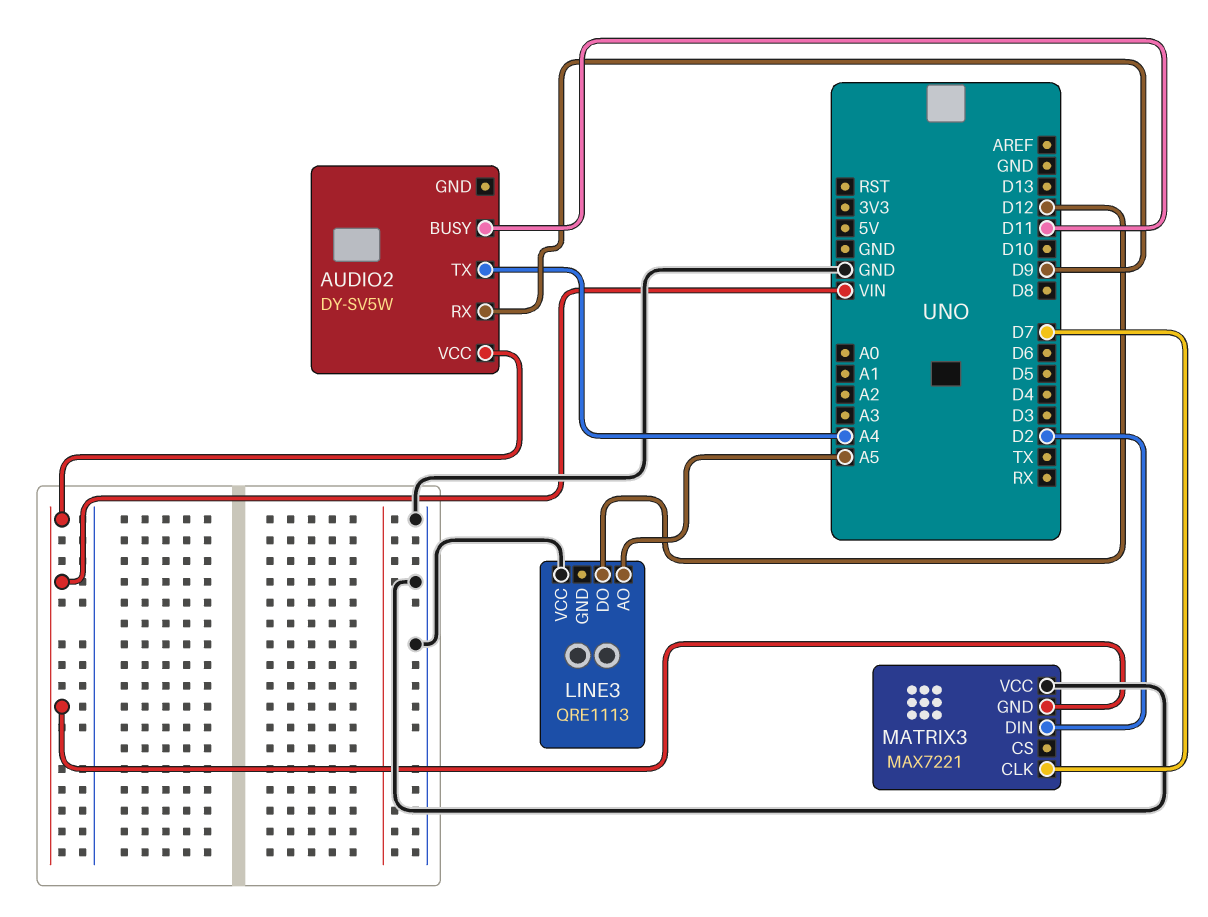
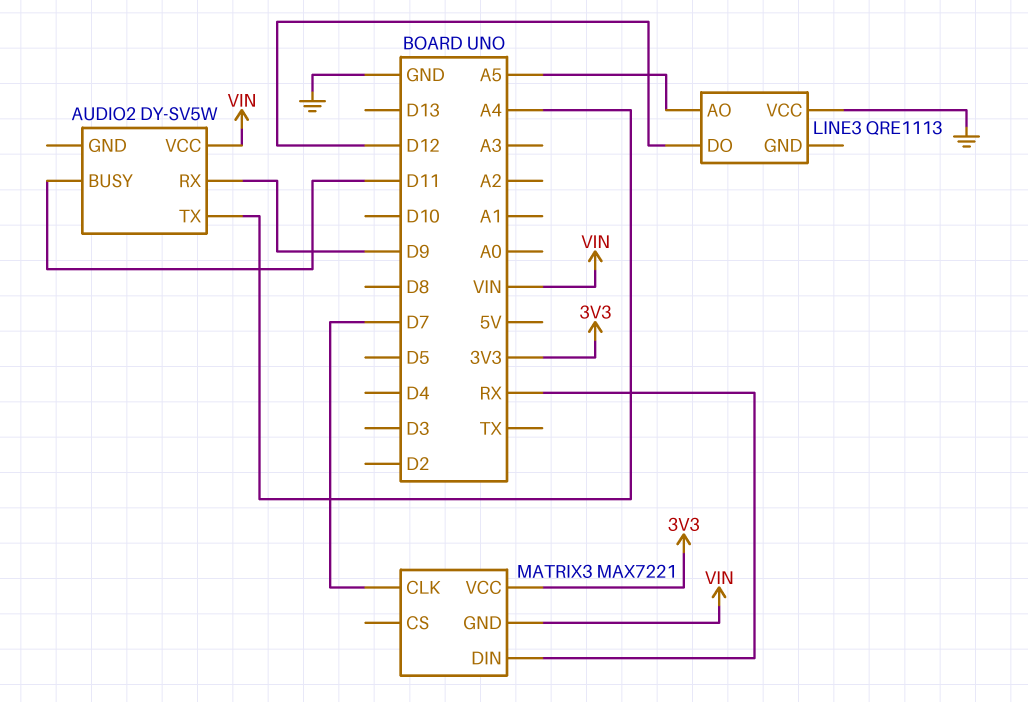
MATRIX3 pin DIN: D2 -> RX
MATRIX3 pin VCC: GND -> 3V3

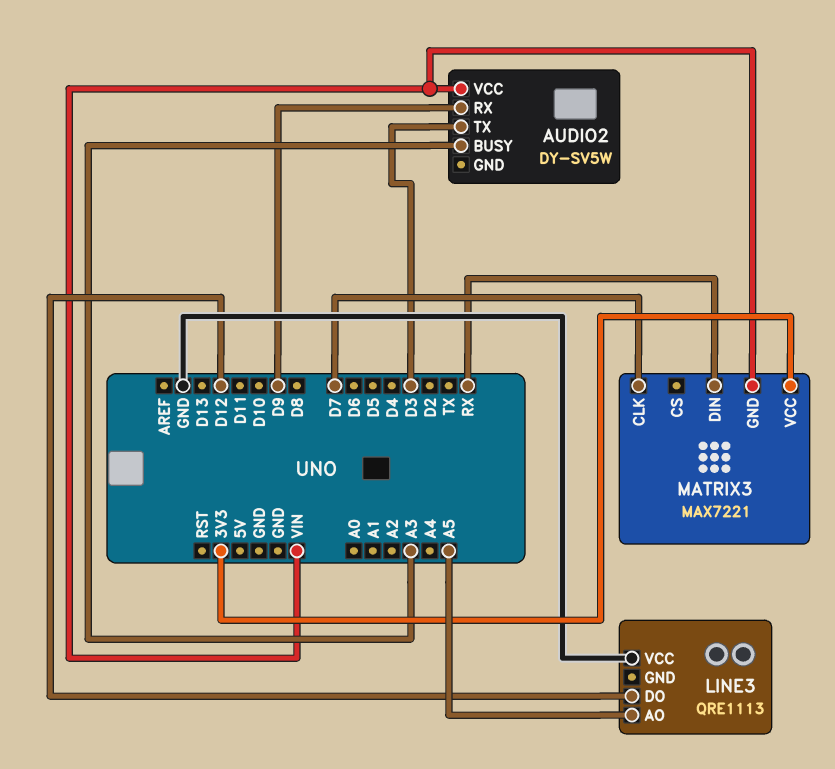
AUDIO2 pin BUSY: D11 -> A3
AUDIO2 pin TX: A4 -> D3

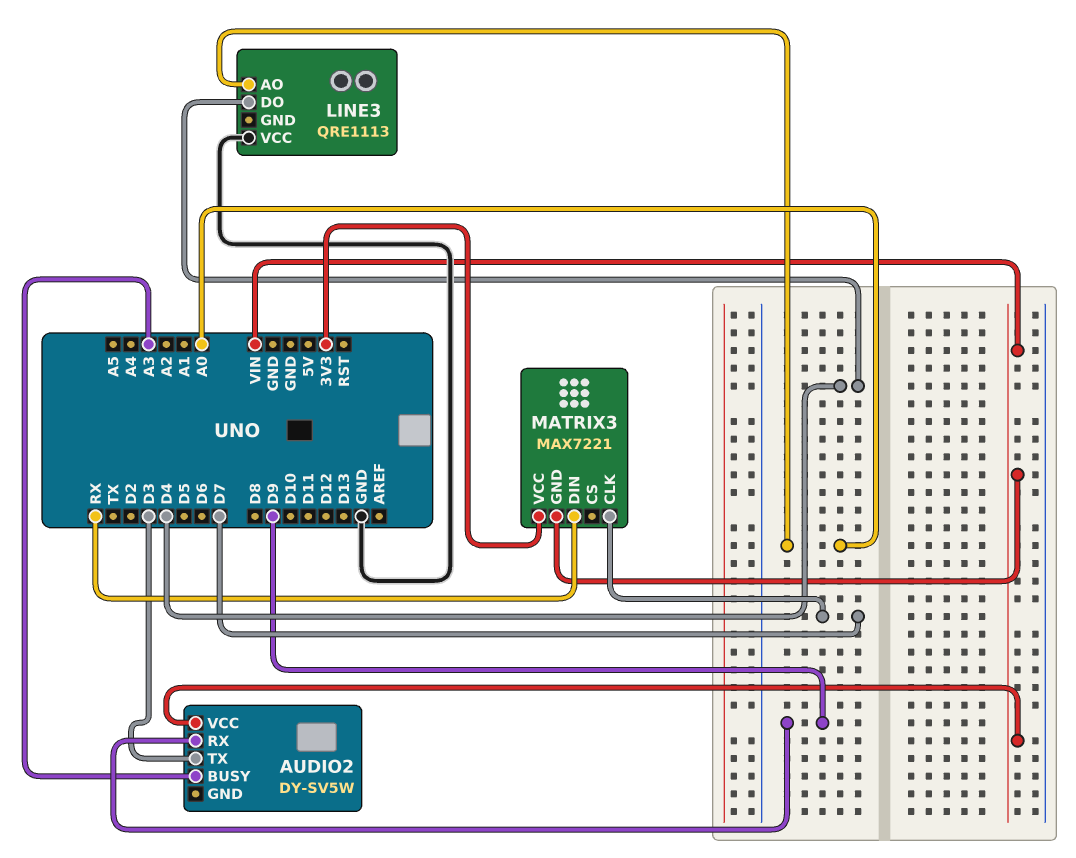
LINE3 pin AO: A5 -> A0
LINE3 pin DO: D12 -> D4

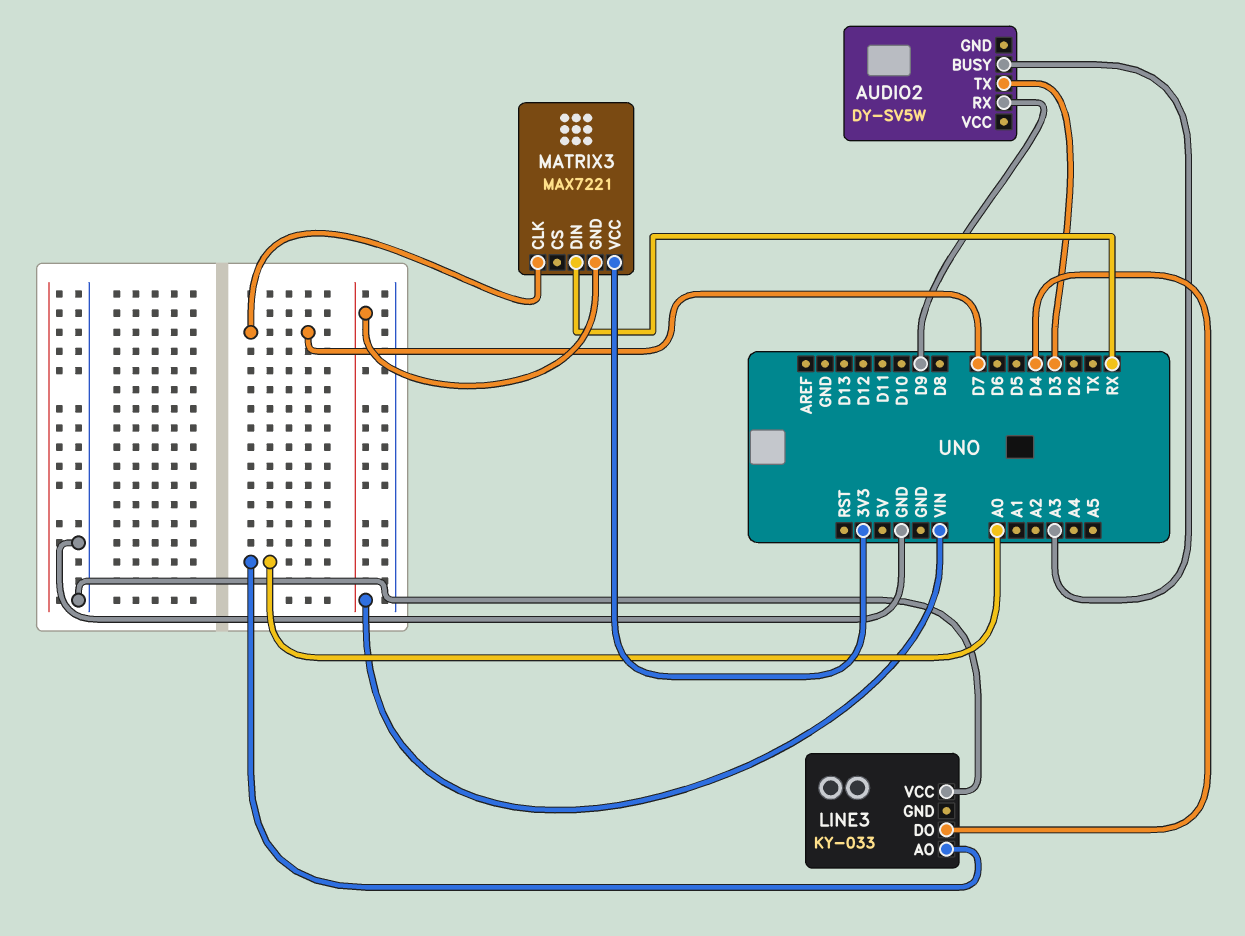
AUDIO2 pin VCC: VIN -> none
LINE3: QRE1113 -> KY-033

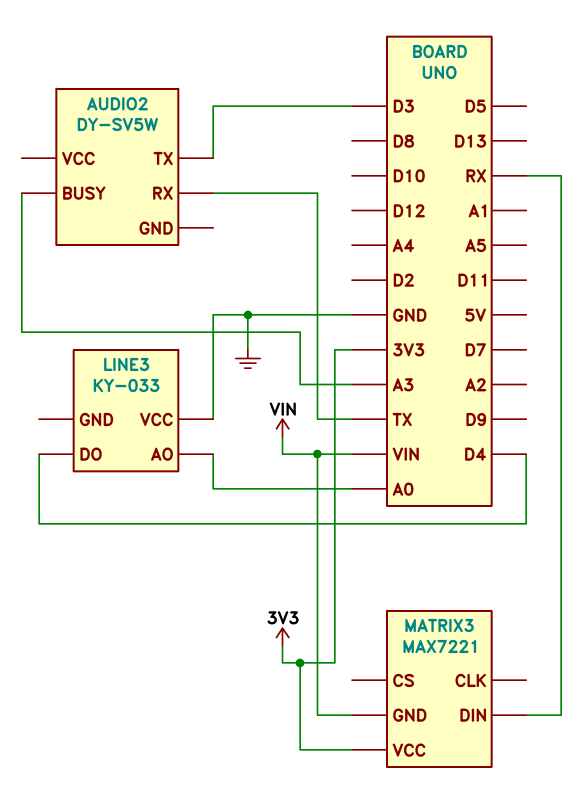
AUDIO2 pin RX: D9 -> TX
MATRIX3 pin CLK: D7 -> none

